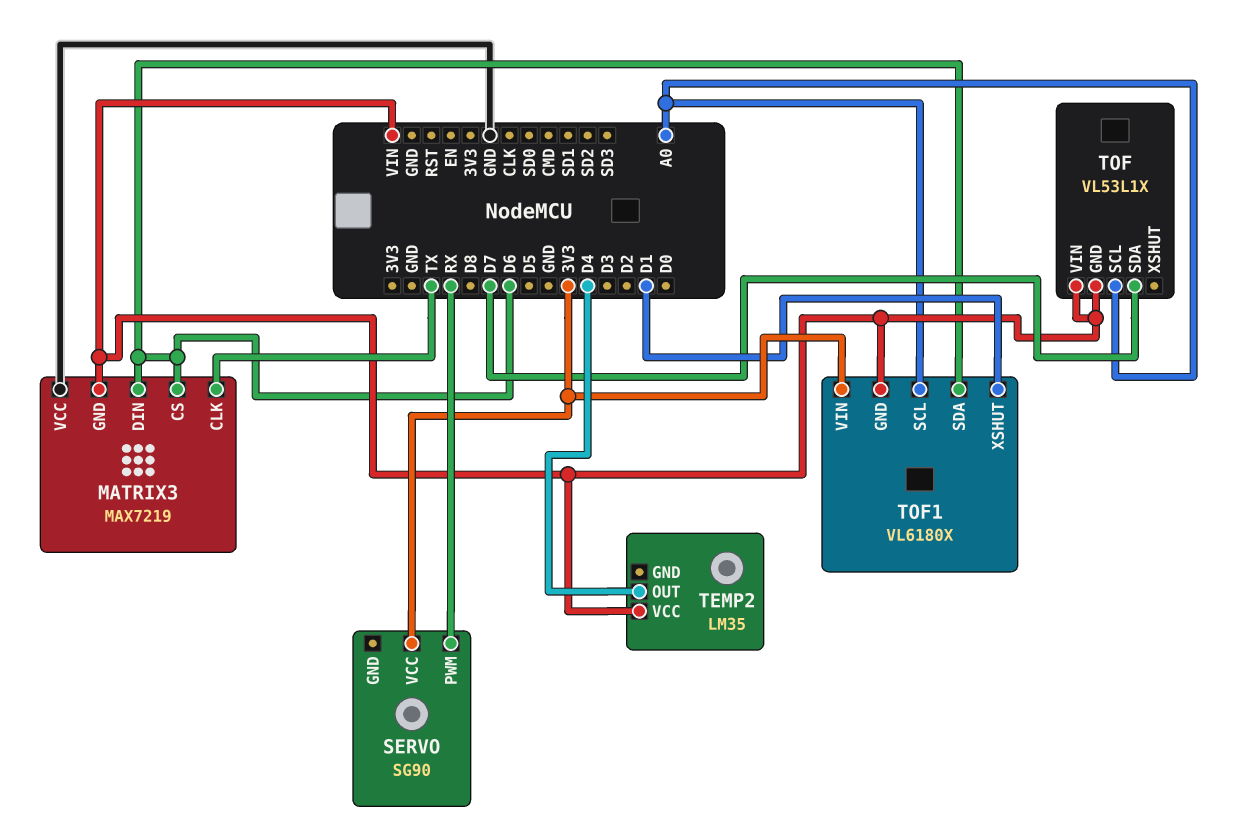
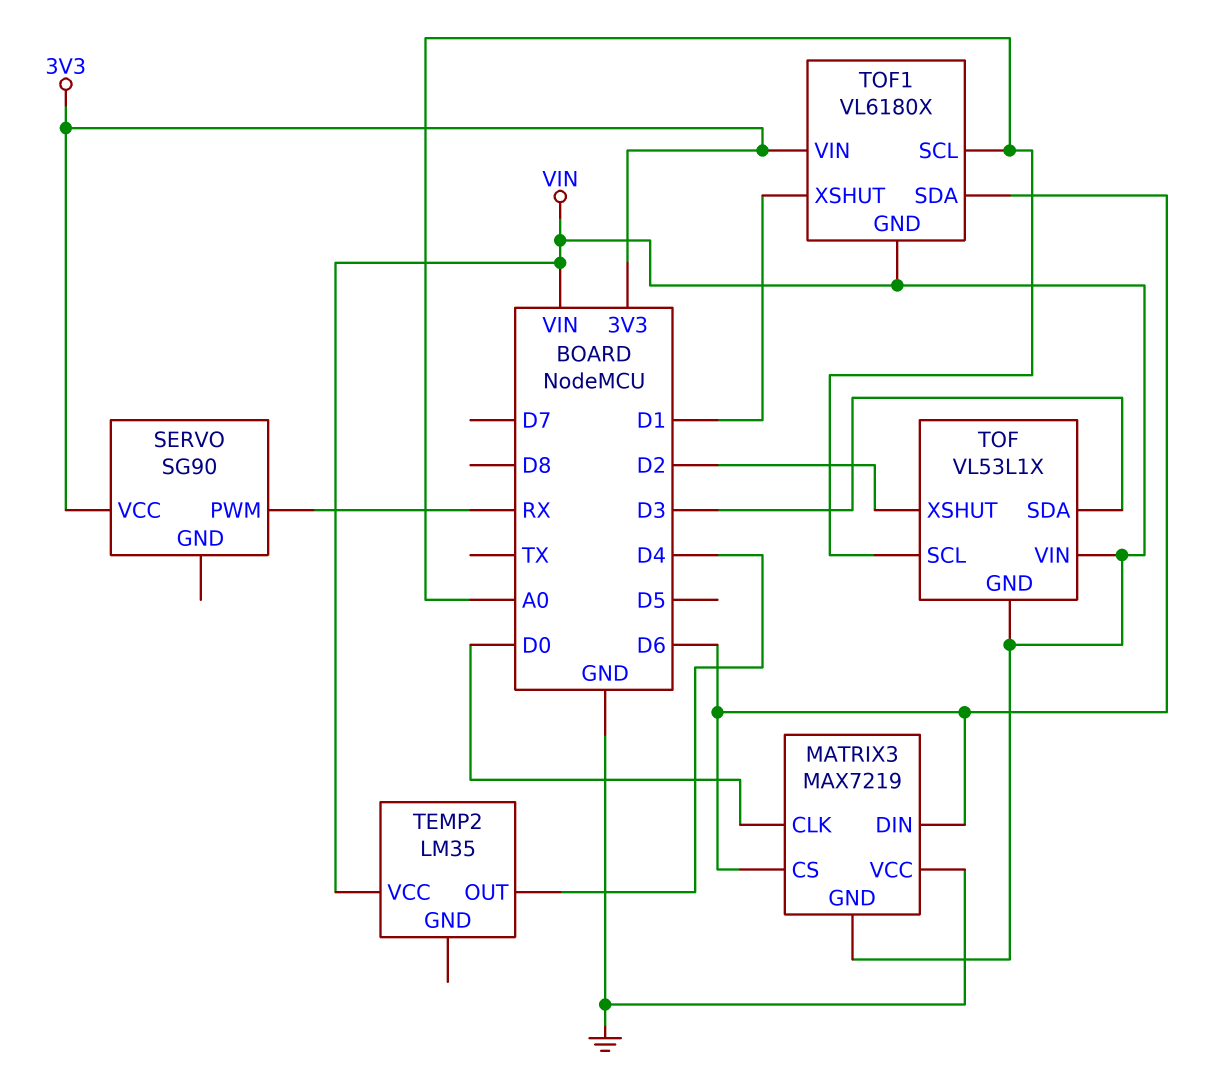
MATRIX3 pin CLK: TX -> D0
TOF pin SDA: D7 -> D3
TOF pin XSHUT: none -> D2

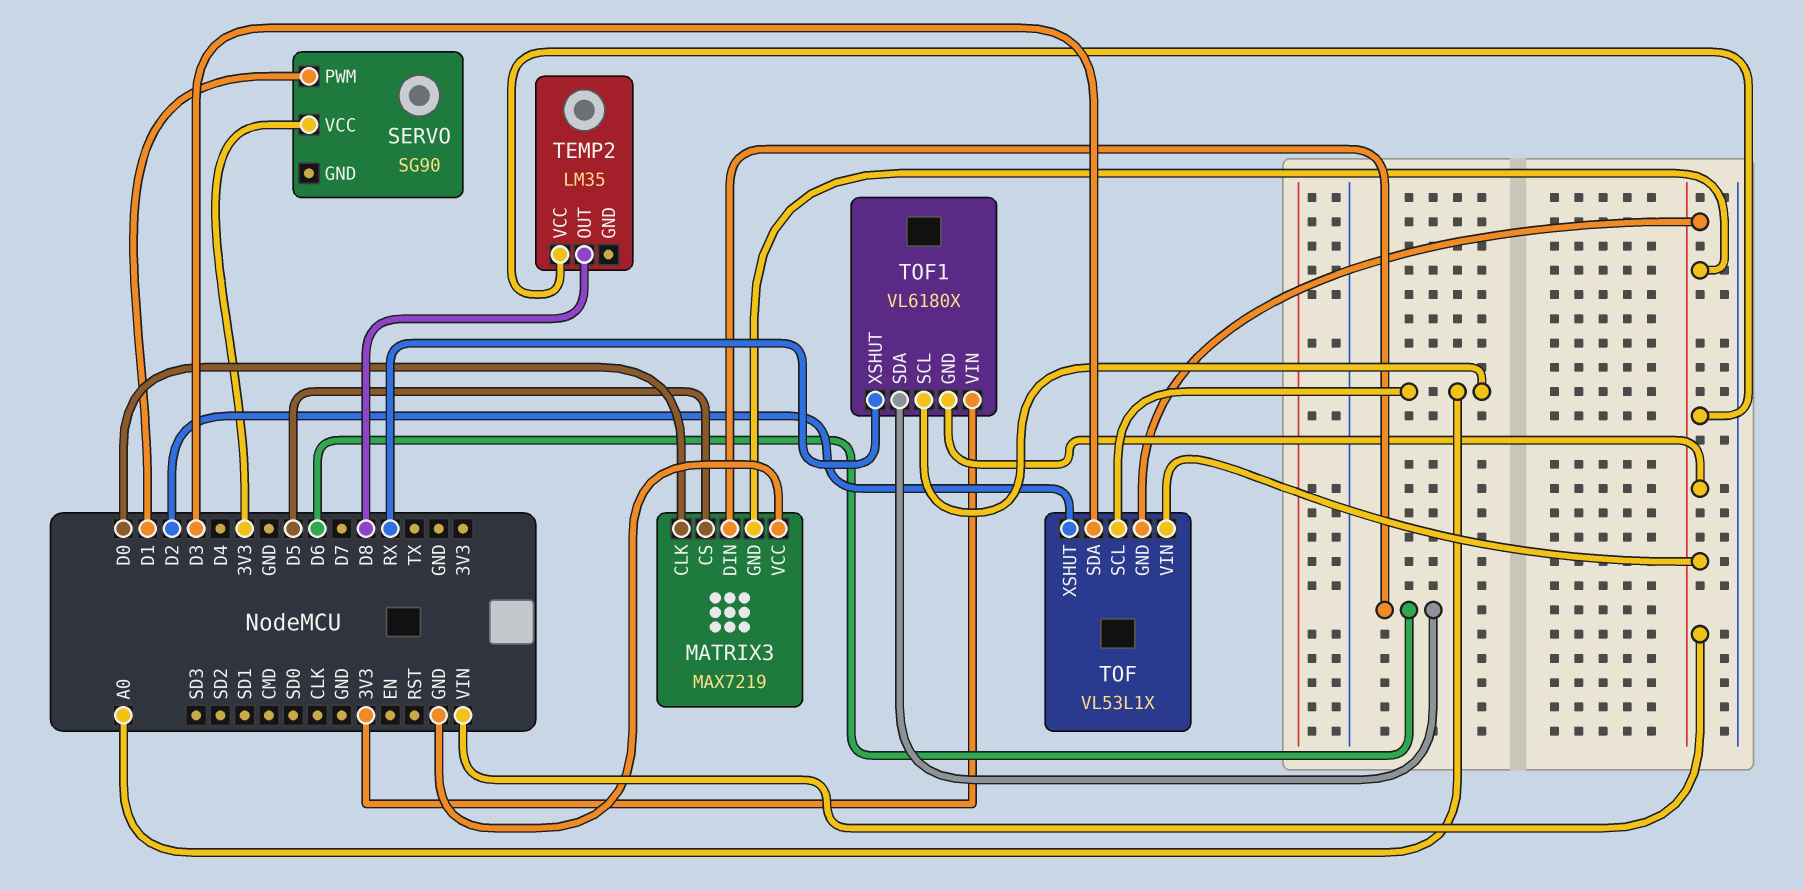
MATRIX3 pin CS: D6 -> D5
SERVO pin PWM: RX -> D1
TEMP2 pin OUT: D4 -> D8
TOF1 pin XSHUT: D1 -> RX

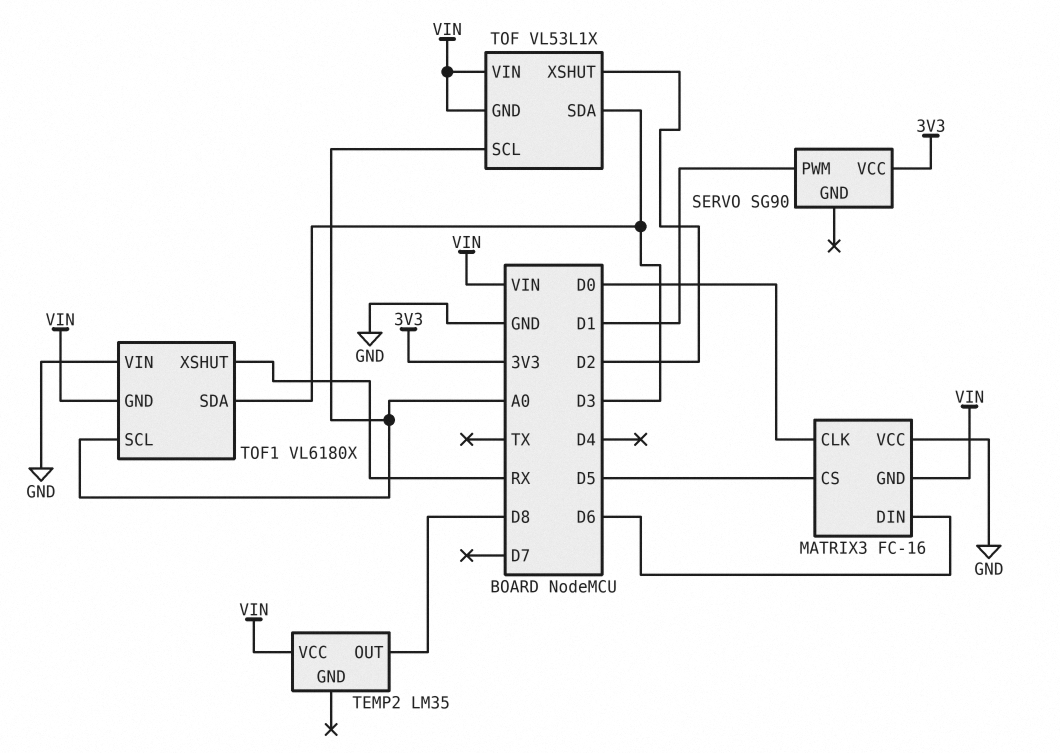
MATRIX3: MAX7219 -> FC-16
TOF1 pin SDA: D6 -> D3
TOF1 pin VIN: 3V3 -> GND

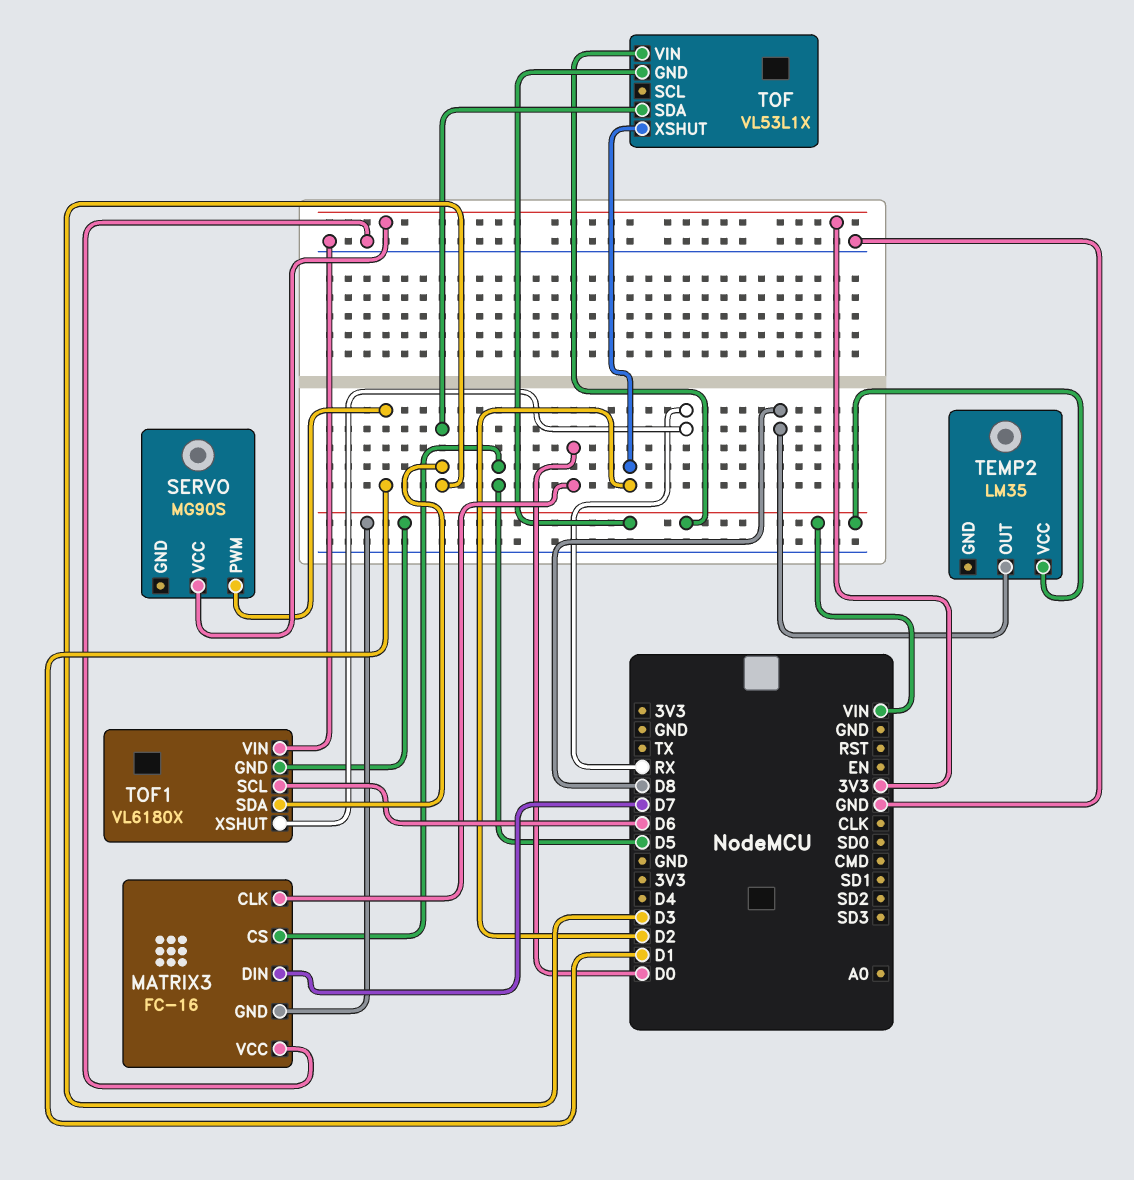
MATRIX3 pin DIN: D6 -> D7
SERVO: SG90 -> MG90S
TOF pin SCL: A0 -> none
TOF1 pin SCL: A0 -> D6

